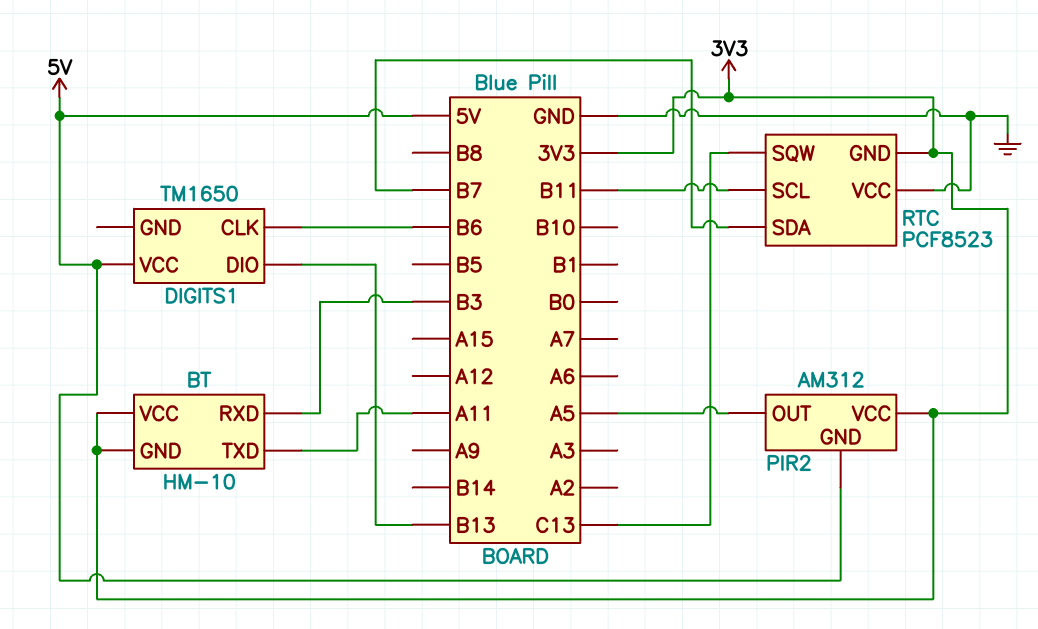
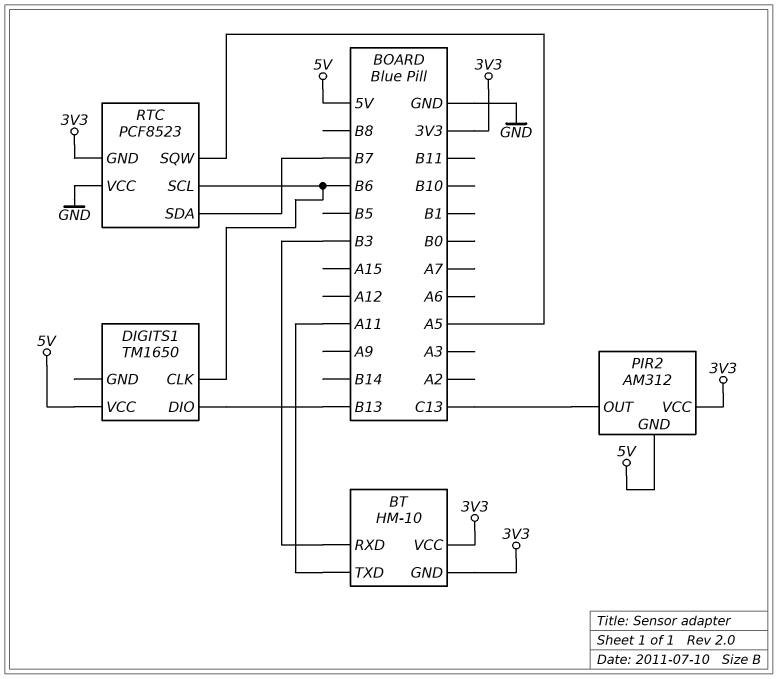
PIR2 pin OUT: A5 -> C13
RTC pin SCL: B11 -> B6
RTC pin SQW: C13 -> A5

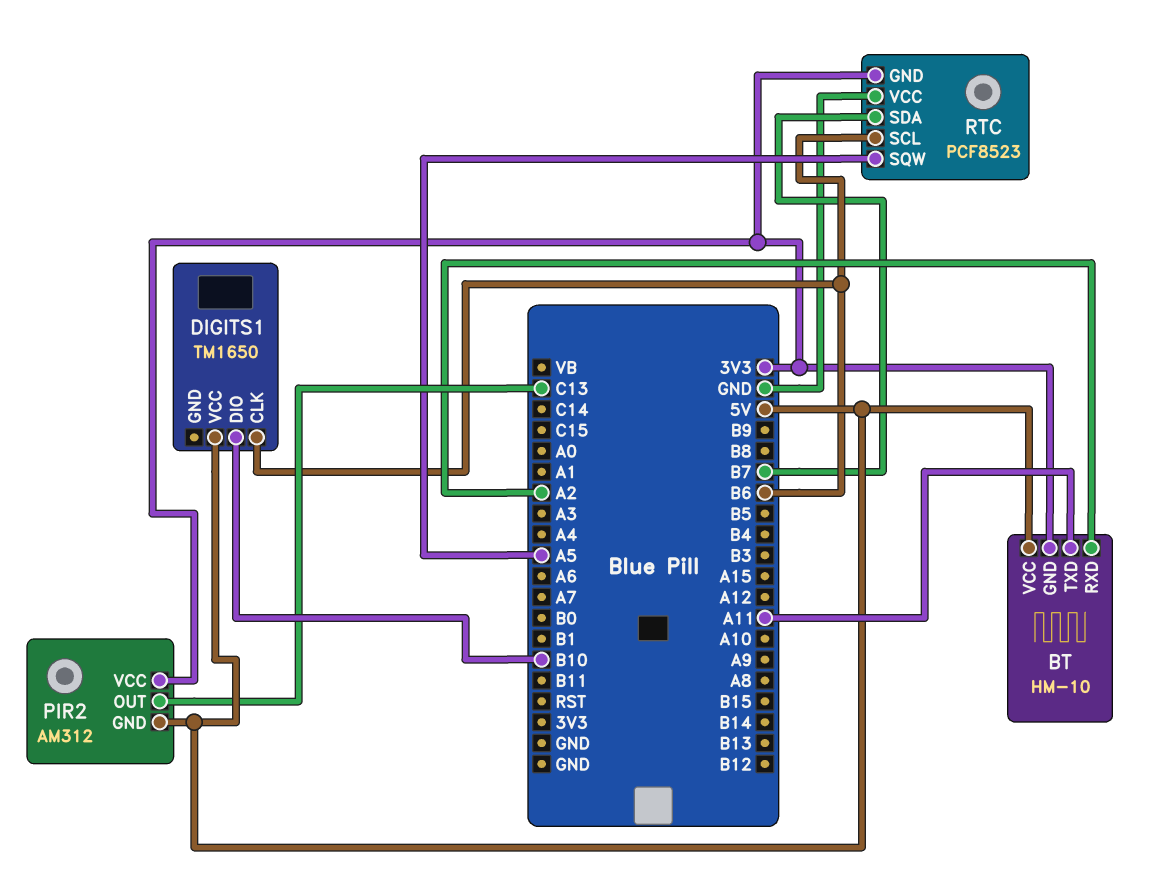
BT pin RXD: B3 -> A2
BT pin VCC: 3V3 -> 5V
DIGITS1 pin DIO: B13 -> B10

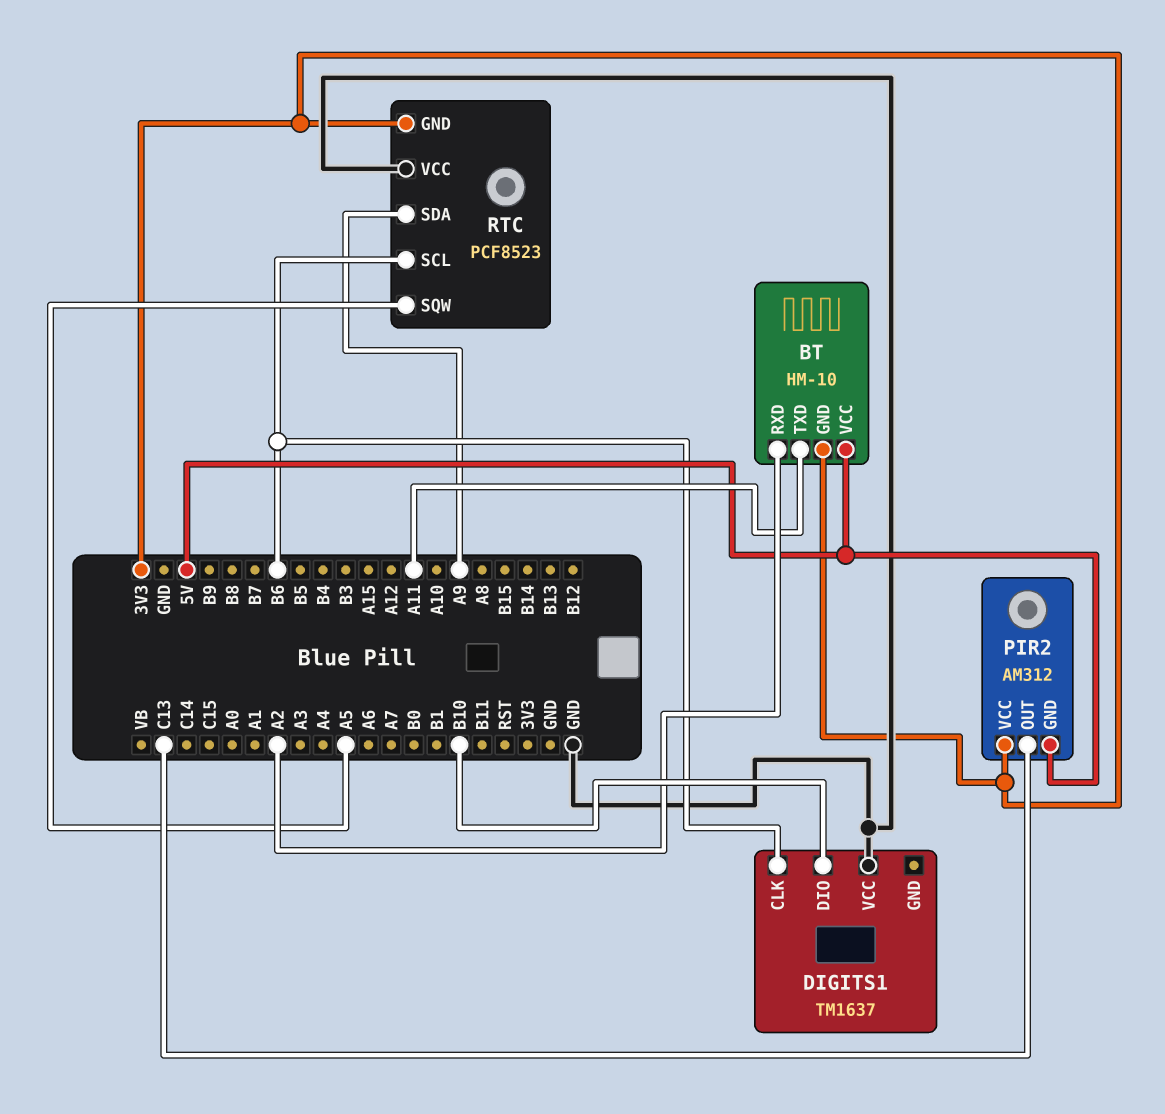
DIGITS1: TM1650 -> TM1637
DIGITS1 pin VCC: 5V -> GND
RTC pin SDA: B7 -> A9

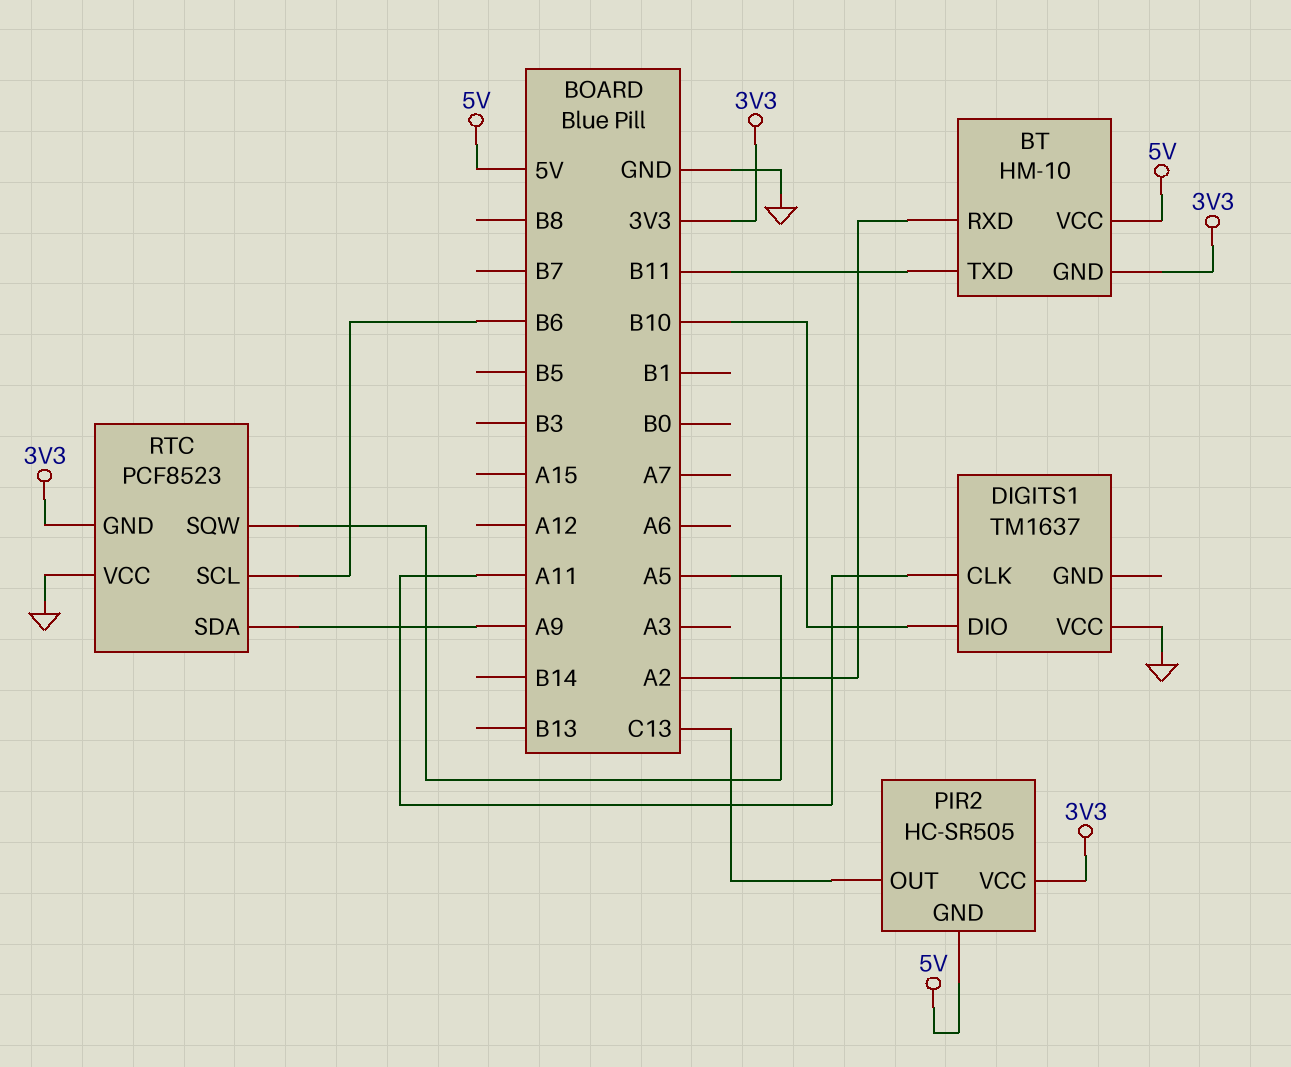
BT pin TXD: A11 -> B11
DIGITS1 pin CLK: B6 -> A11
PIR2: AM312 -> HC-SR505

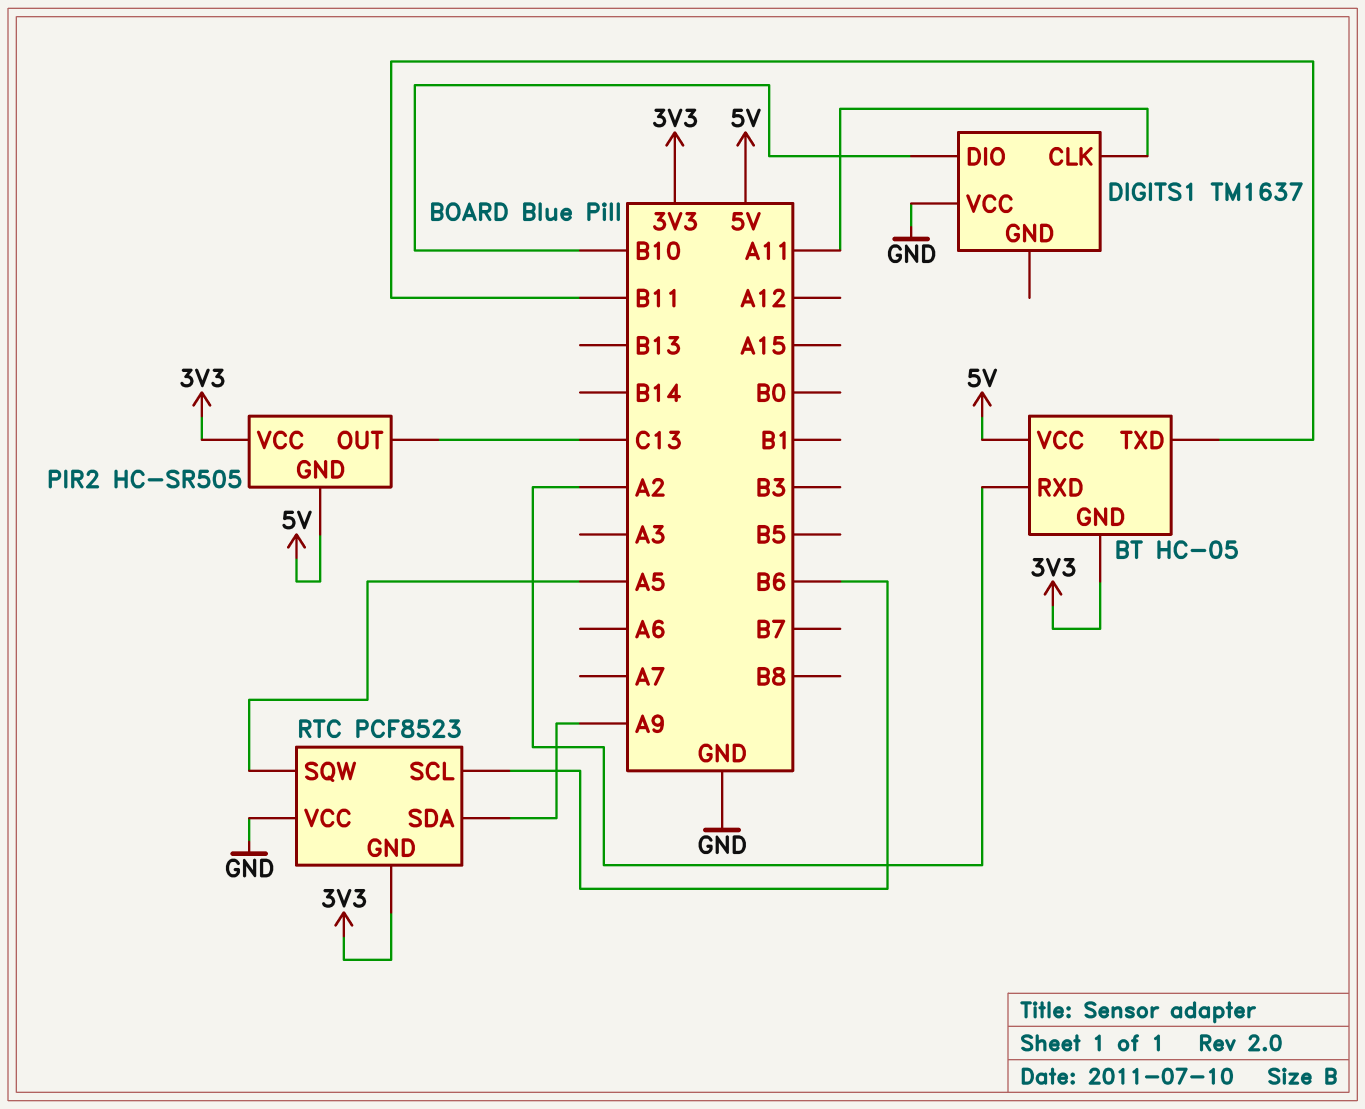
BT: HM-10 -> HC-05

